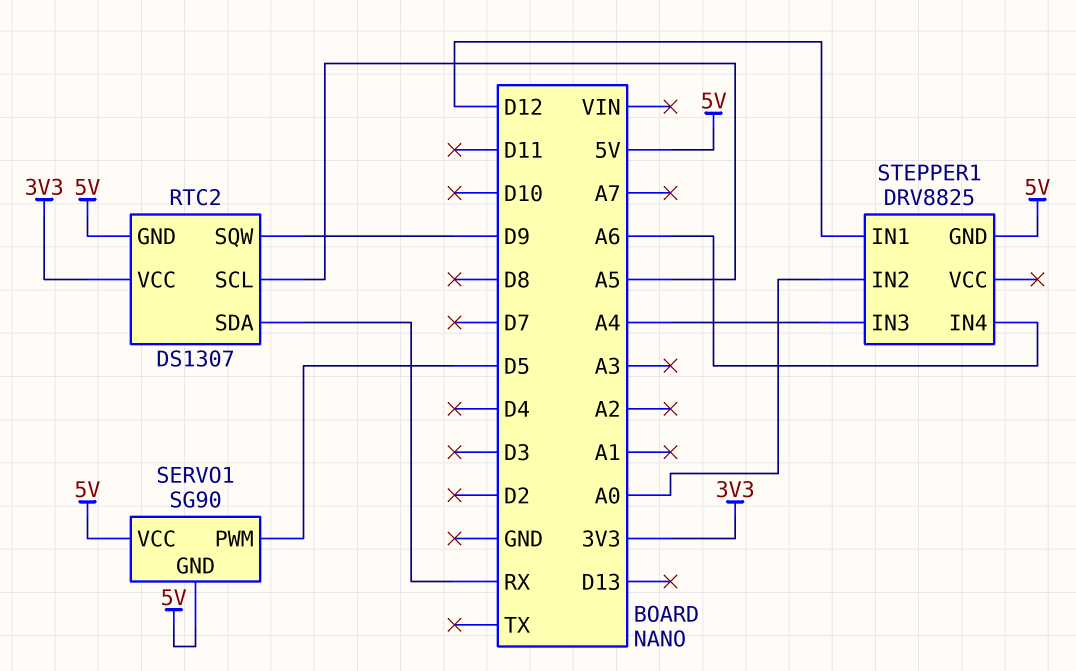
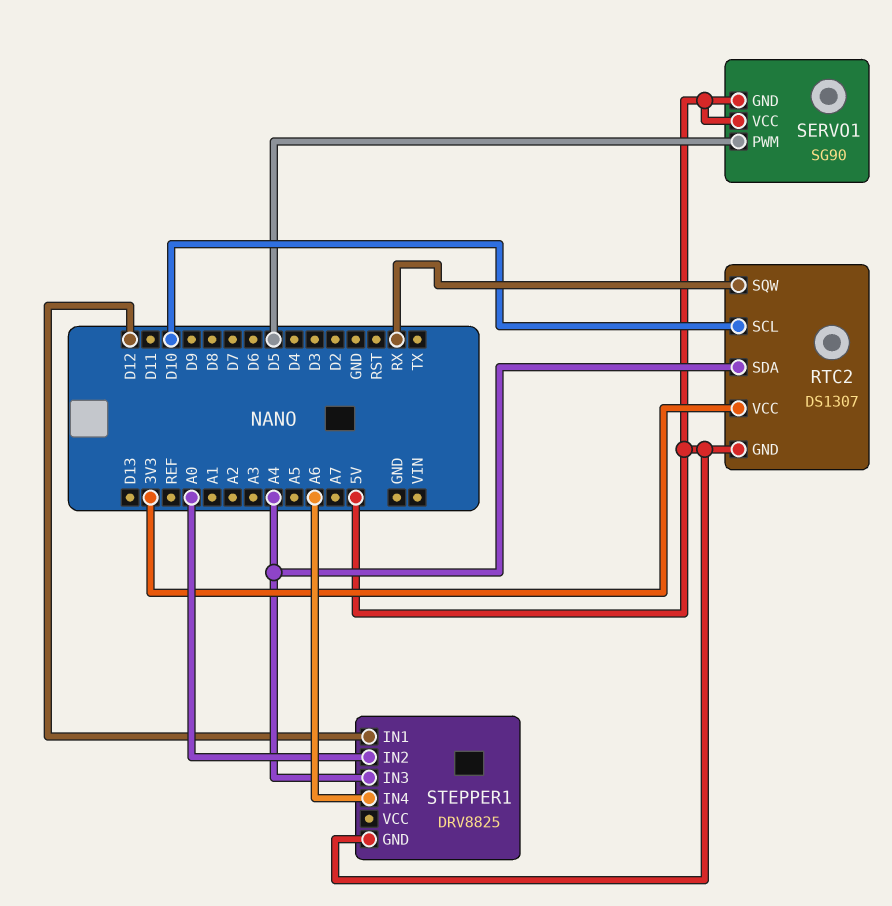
RTC2 pin SCL: A5 -> D10
RTC2 pin SDA: RX -> A4
RTC2 pin SQW: D9 -> RX

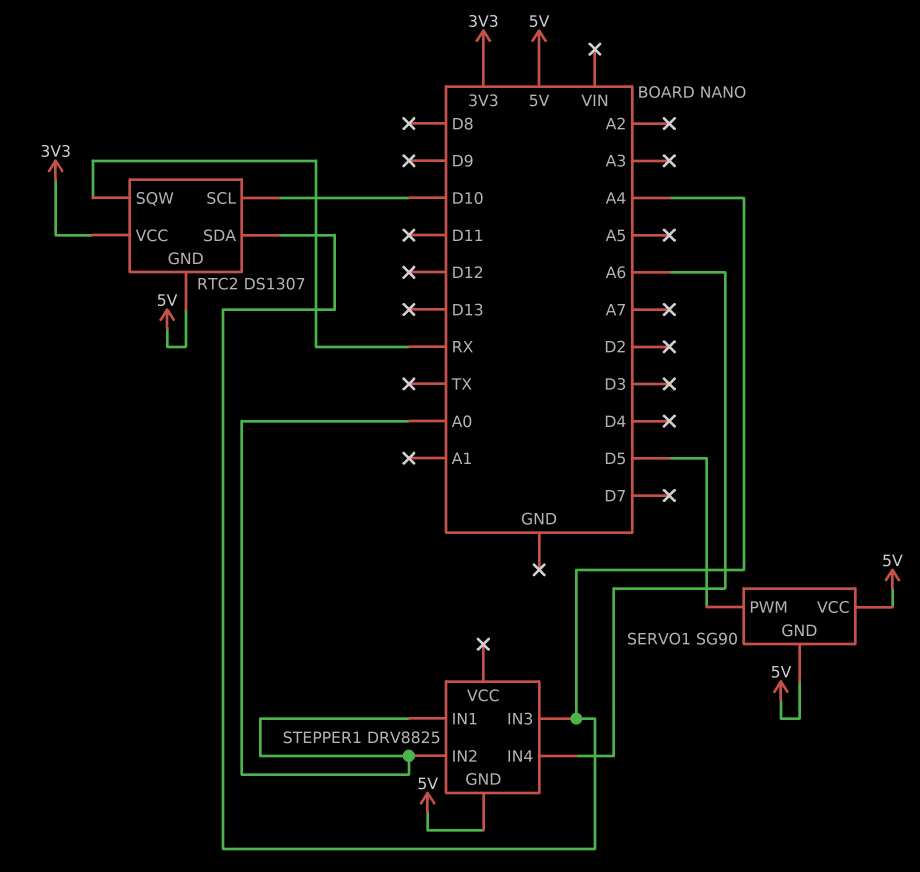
STEPPER1 pin IN1: D12 -> A0

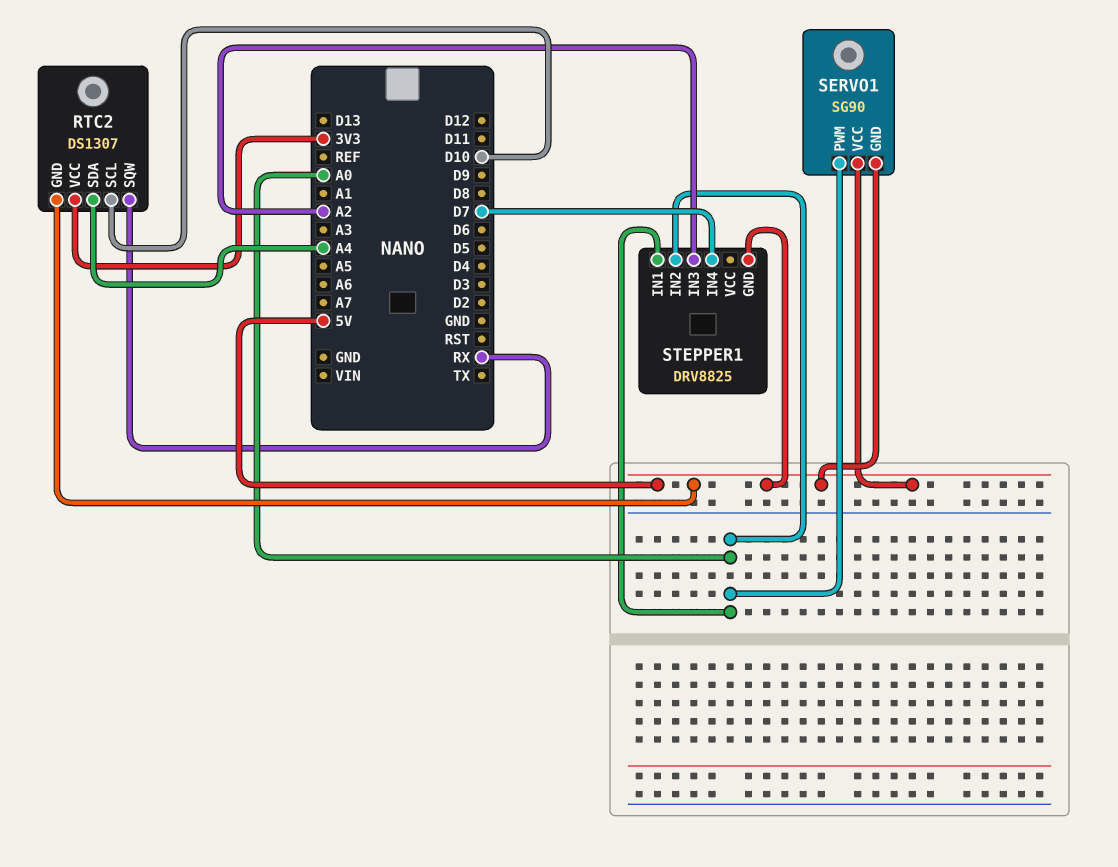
SERVO1 pin PWM: D5 -> A0
STEPPER1 pin IN3: A4 -> A2
STEPPER1 pin IN4: A6 -> D7

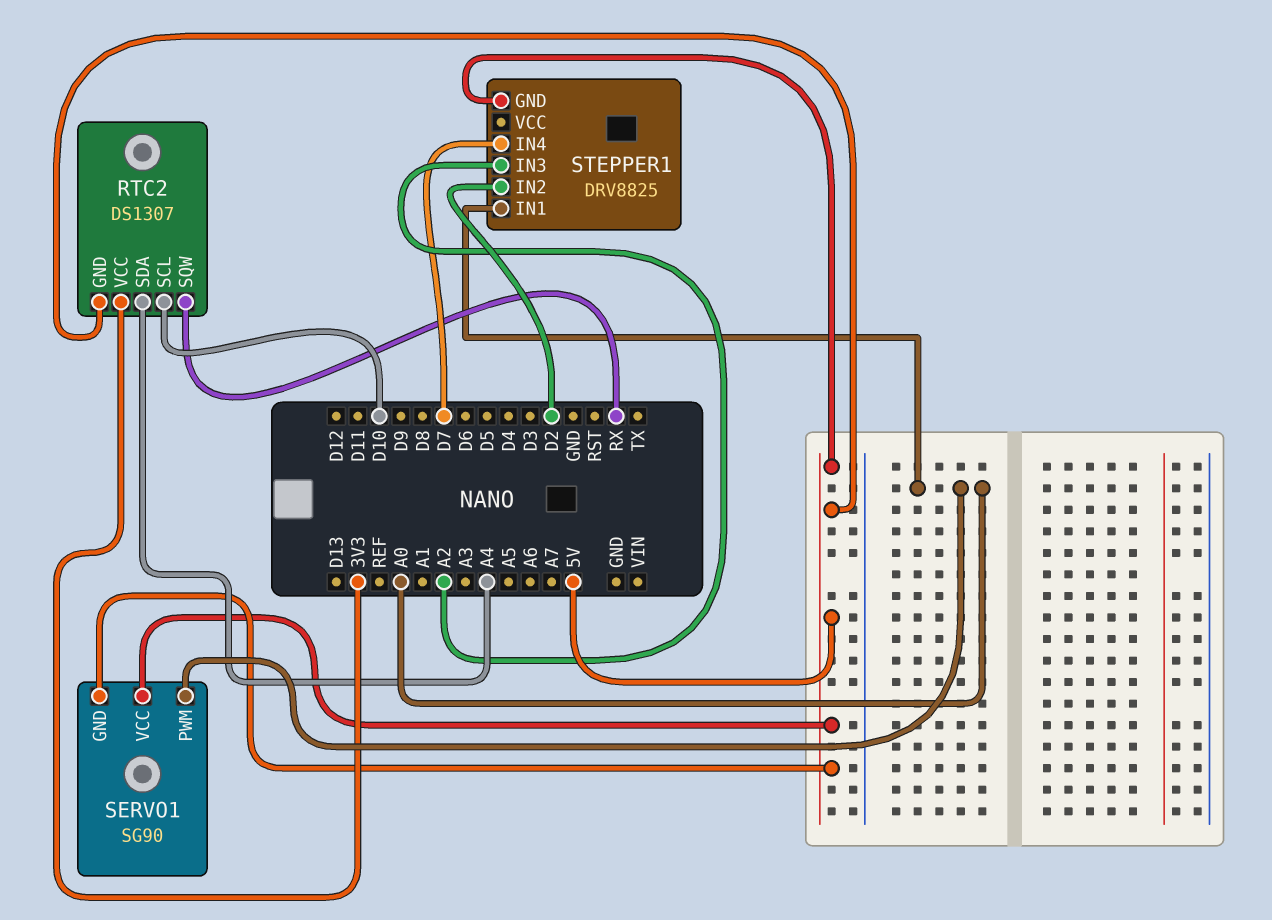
STEPPER1 pin IN2: A0 -> D2

